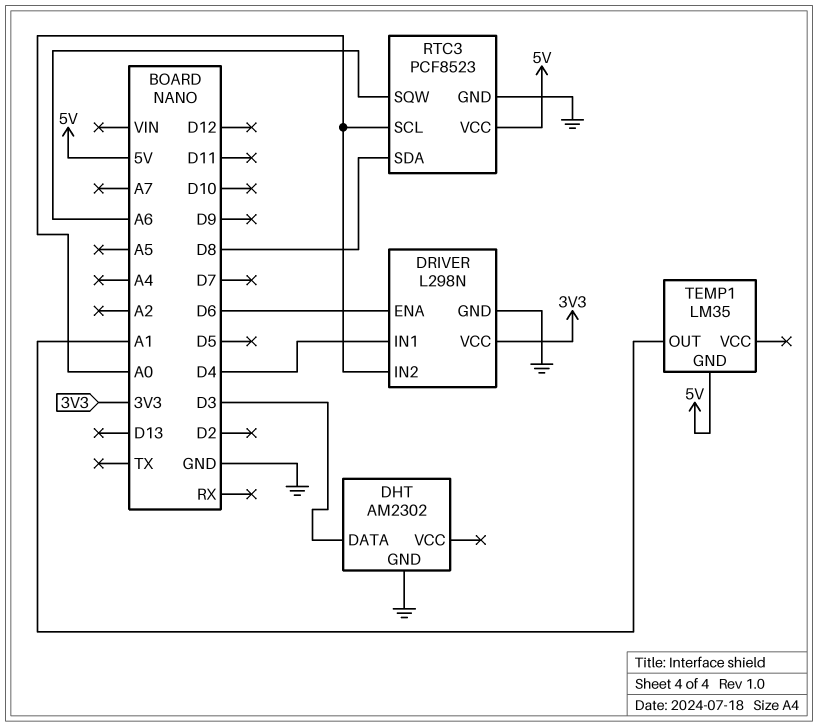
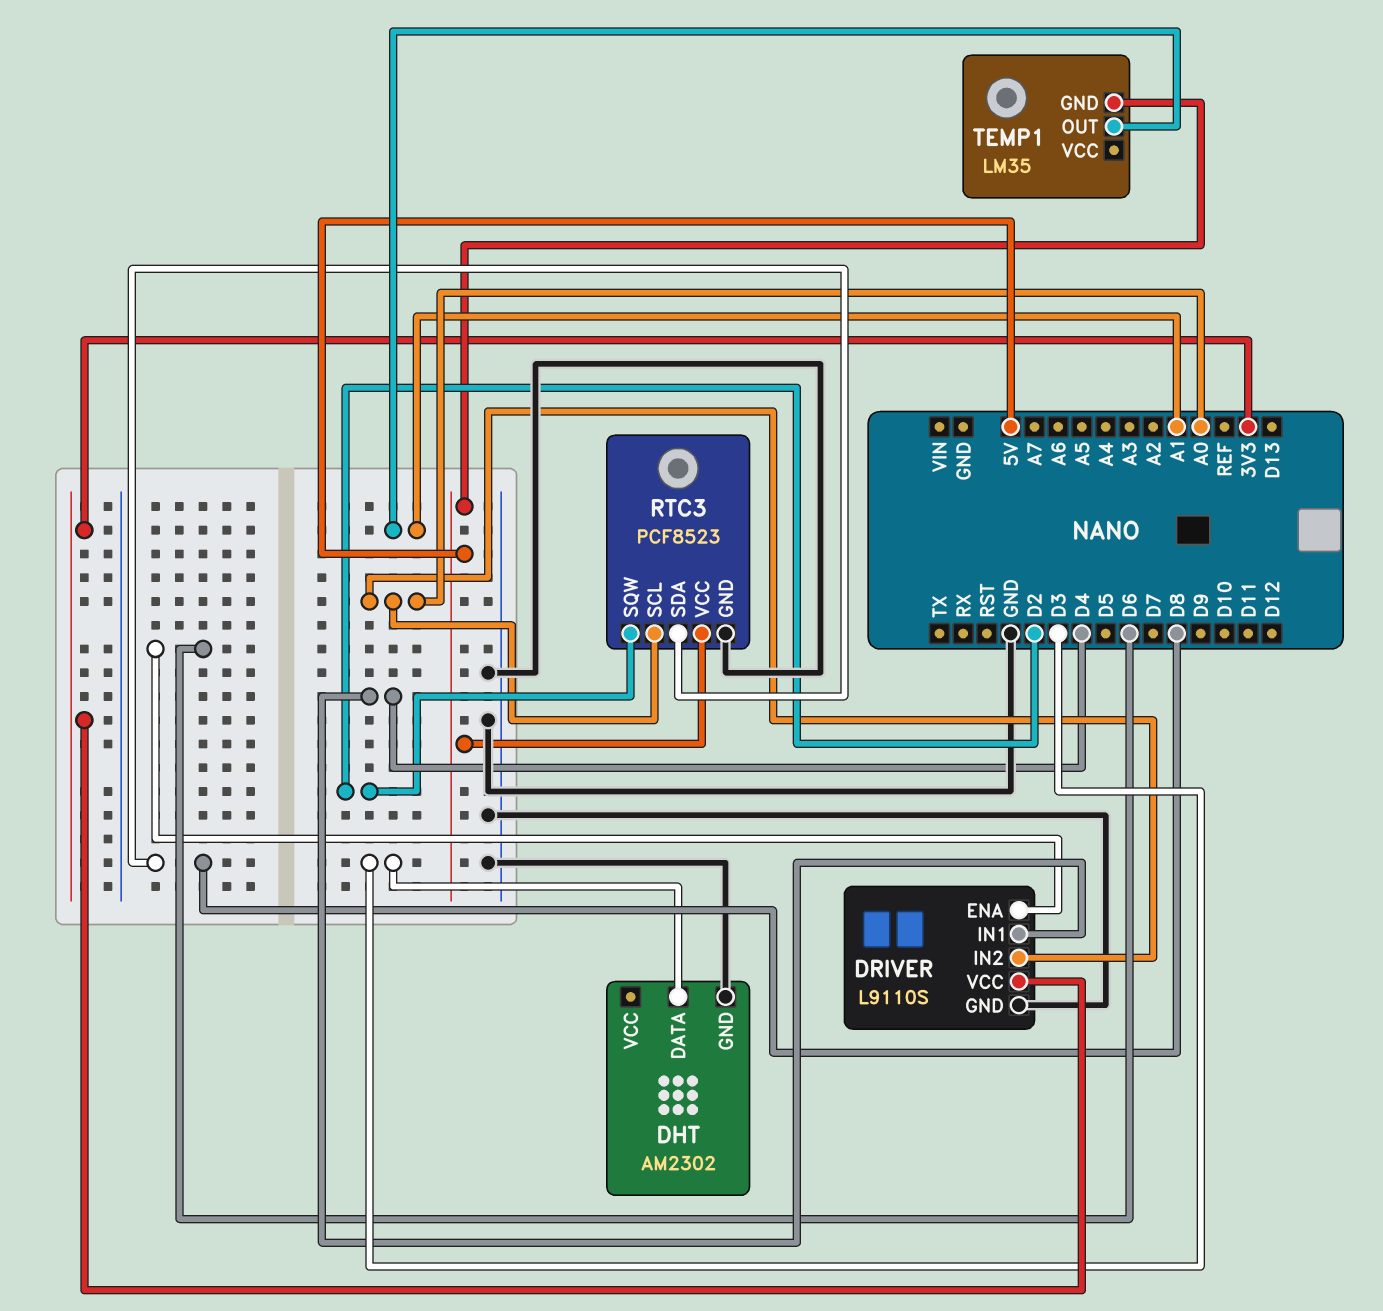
DRIVER: L298N -> L9110S
RTC3 pin SQW: A6 -> D2

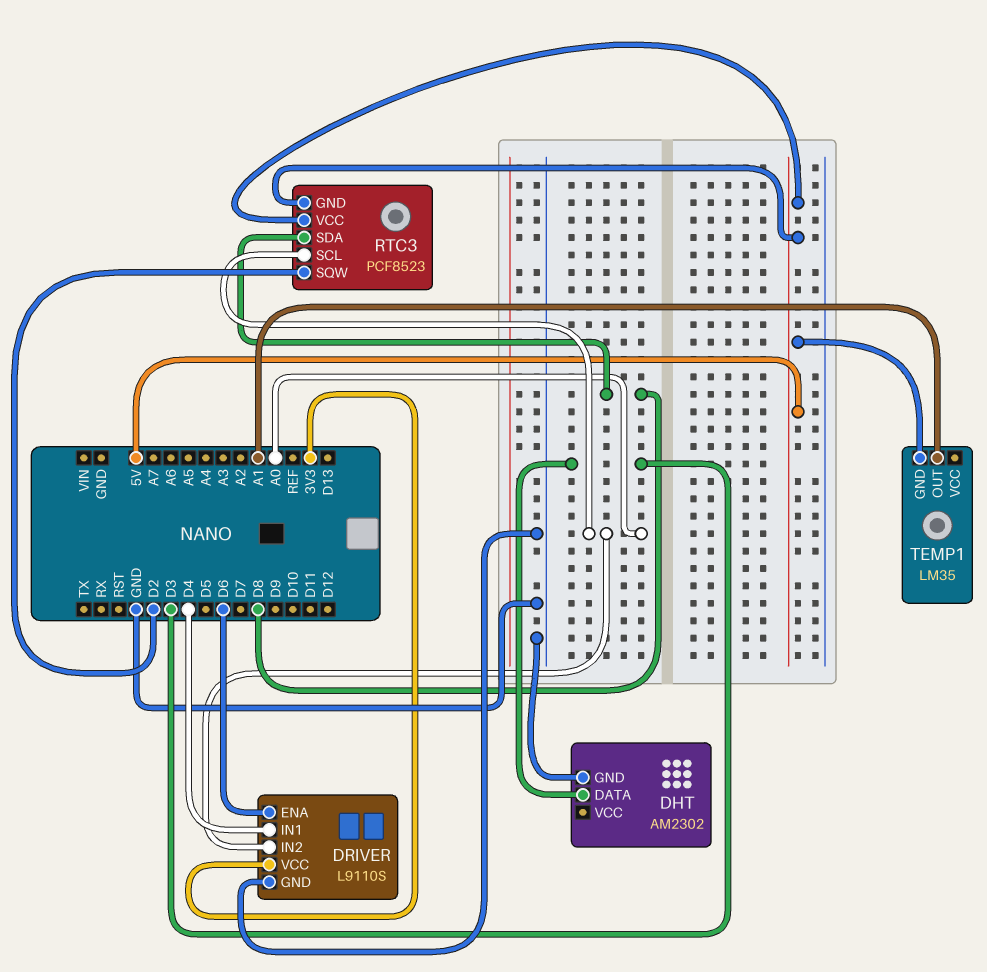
RTC3 pin GND: GND -> 5V

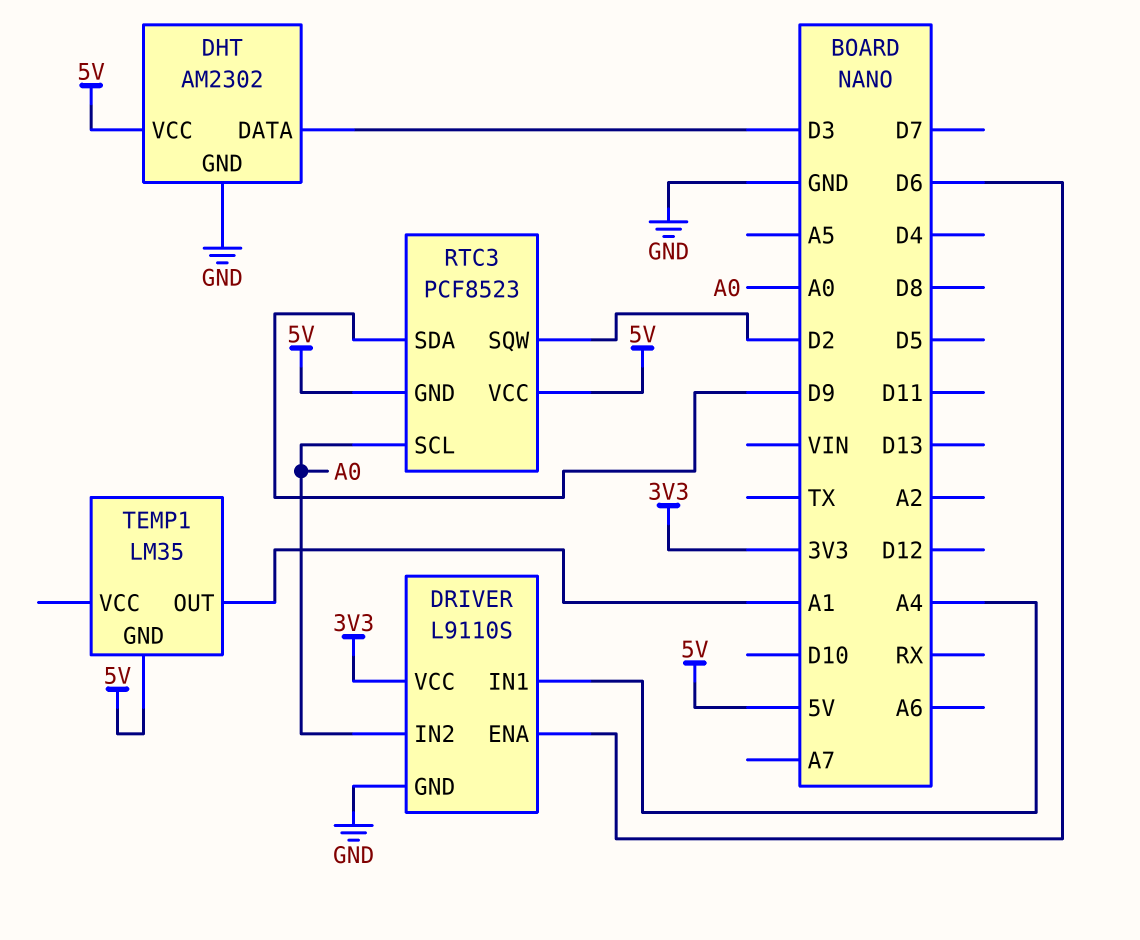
DHT pin VCC: none -> 5V
DRIVER pin IN1: D4 -> A4
RTC3 pin SDA: D8 -> D9

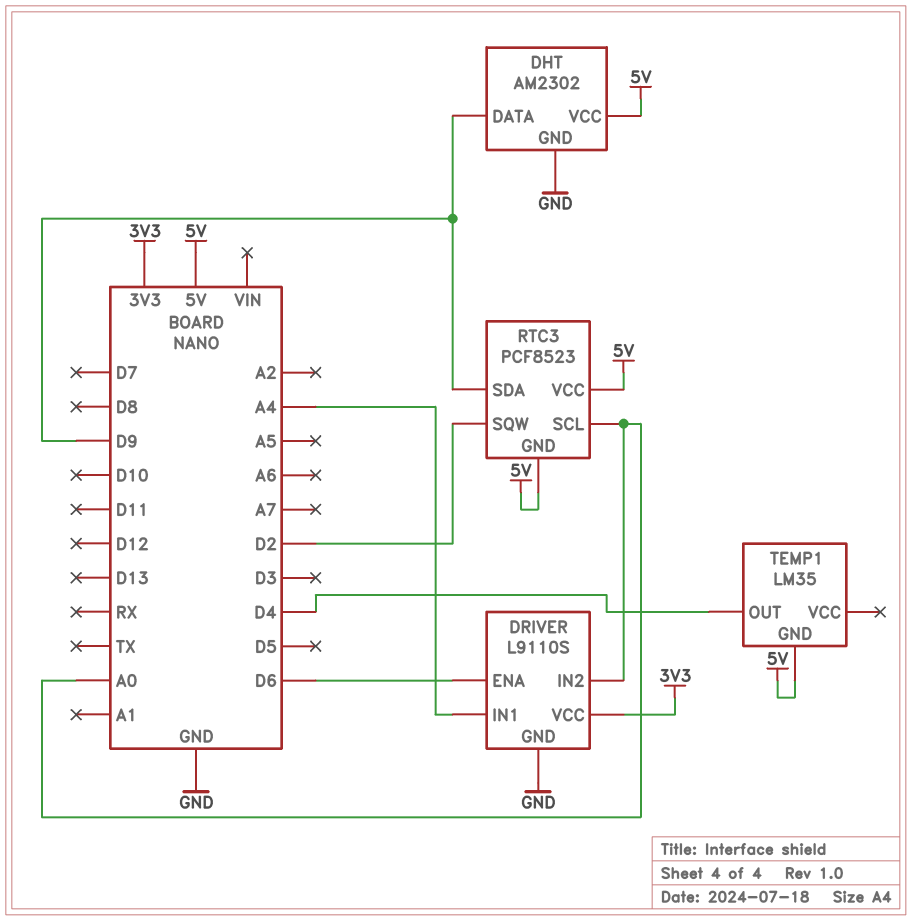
DHT pin DATA: D3 -> D9
TEMP1 pin OUT: A1 -> D4

